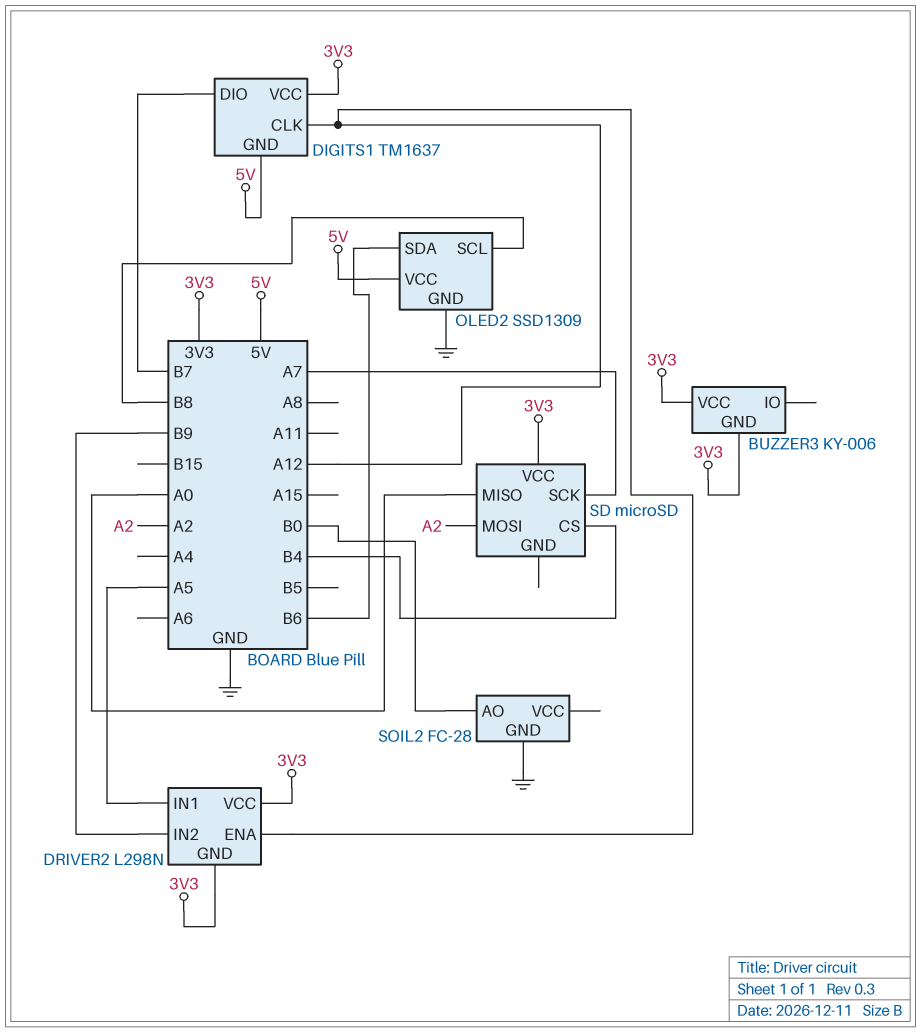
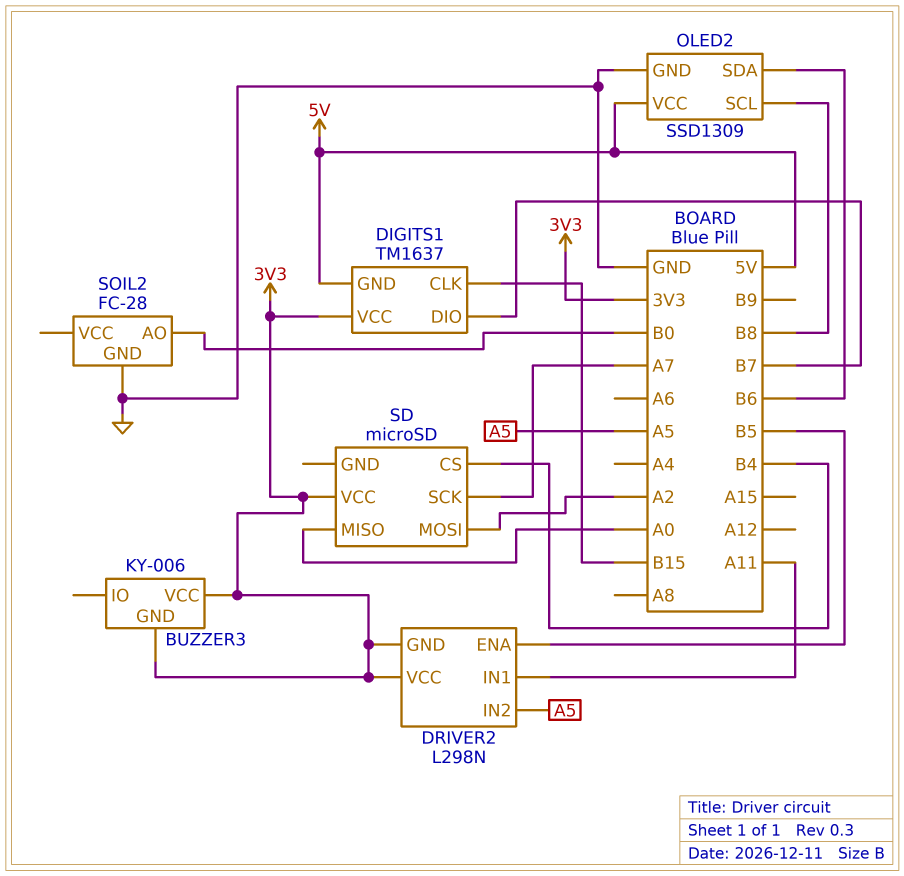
DIGITS1 pin CLK: A12 -> B15
DRIVER2 pin ENA: A12 -> B5
DRIVER2 pin IN1: A5 -> A11
DRIVER2 pin IN2: B9 -> A5

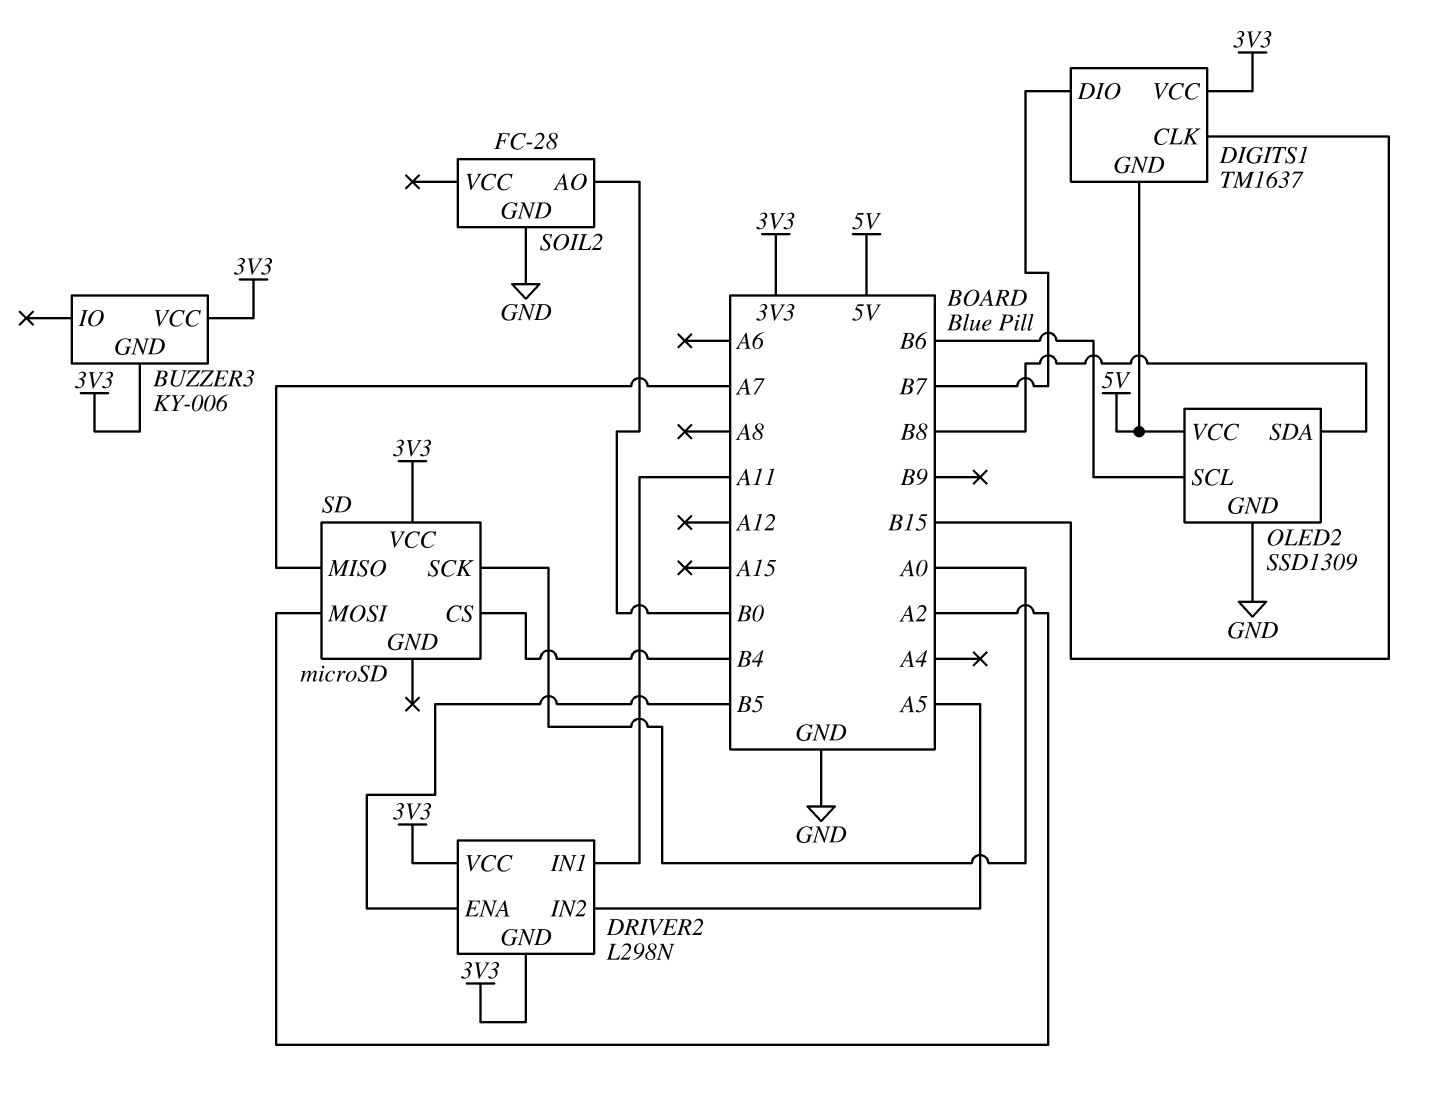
OLED2 pin SCL: B8 -> B6
OLED2 pin SDA: B6 -> B8
SD pin MISO: A0 -> A7
SD pin SCK: A7 -> A0

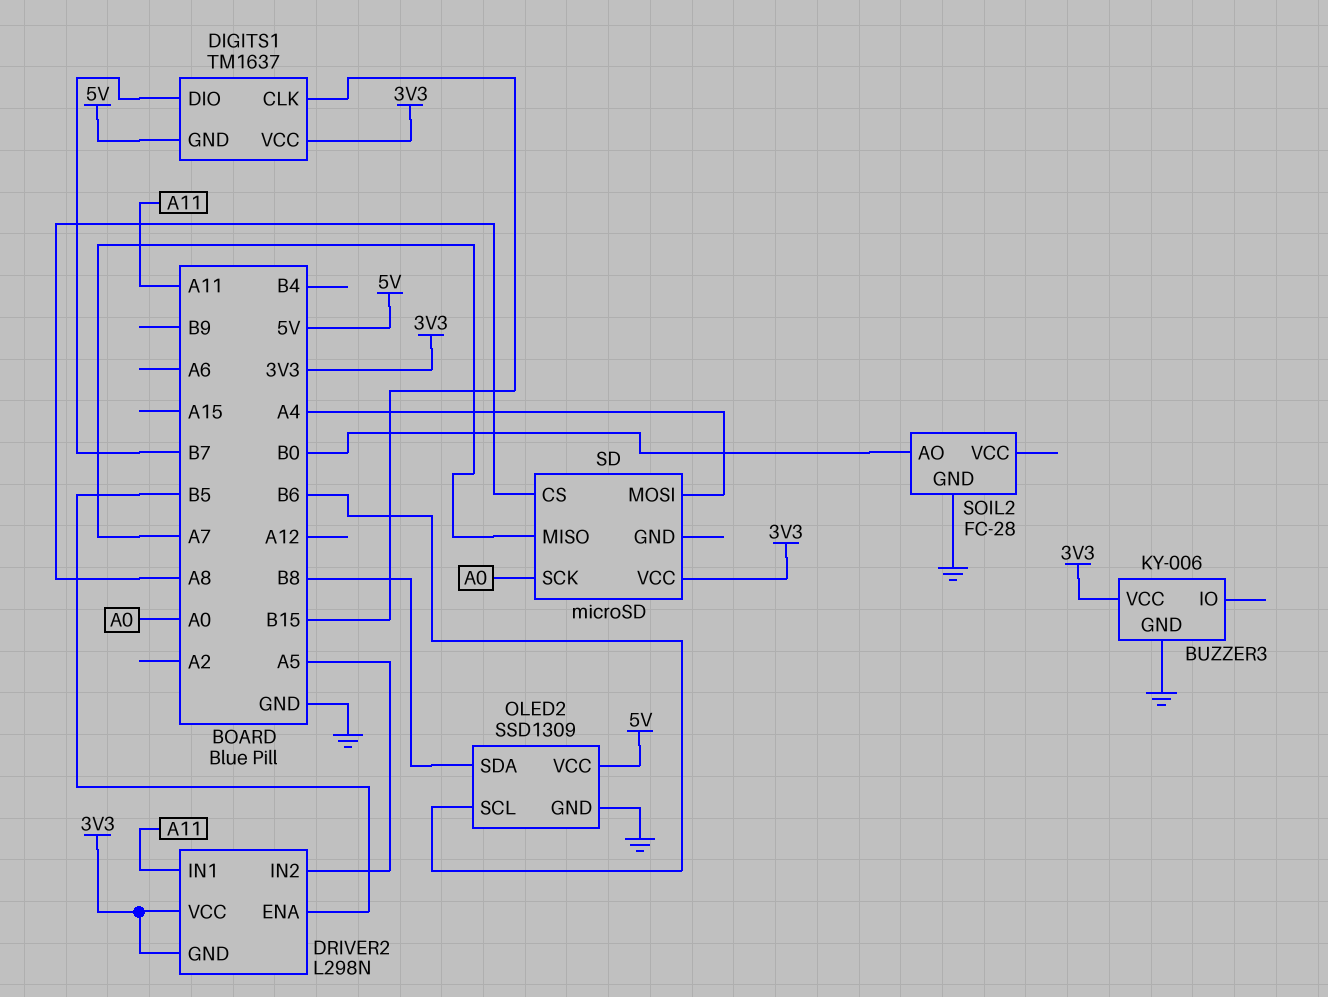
BUZZER3 pin GND: 3V3 -> GND
SD pin CS: B4 -> A8
SD pin MOSI: A2 -> A4

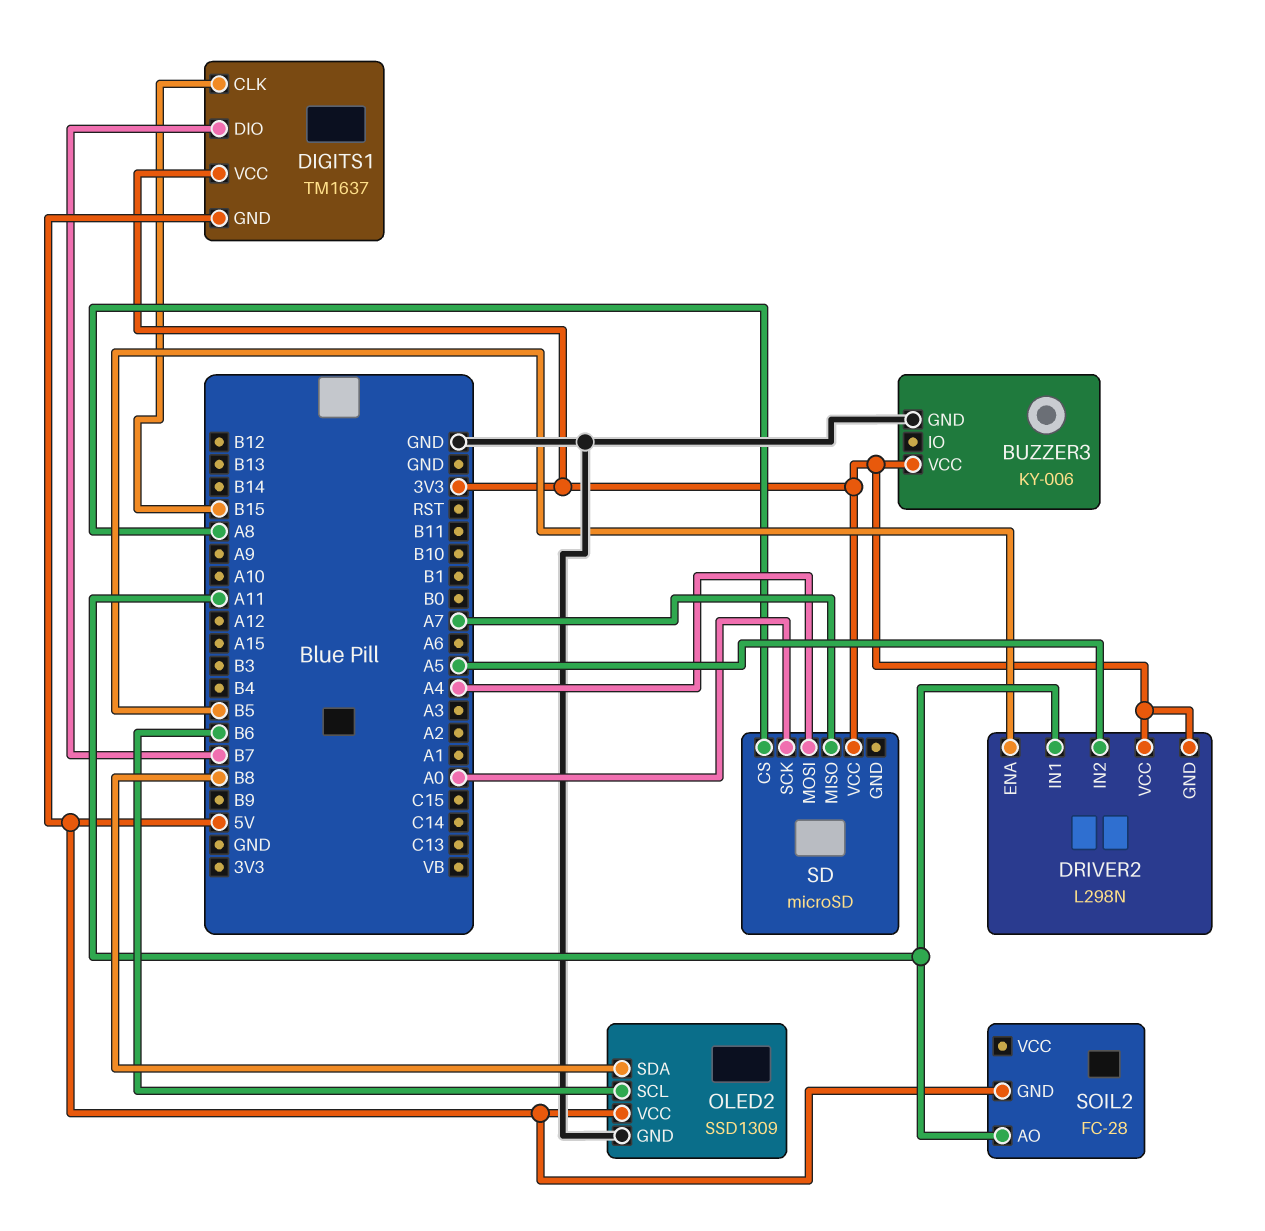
SOIL2 pin AO: B0 -> A11
SOIL2 pin GND: GND -> 5V

